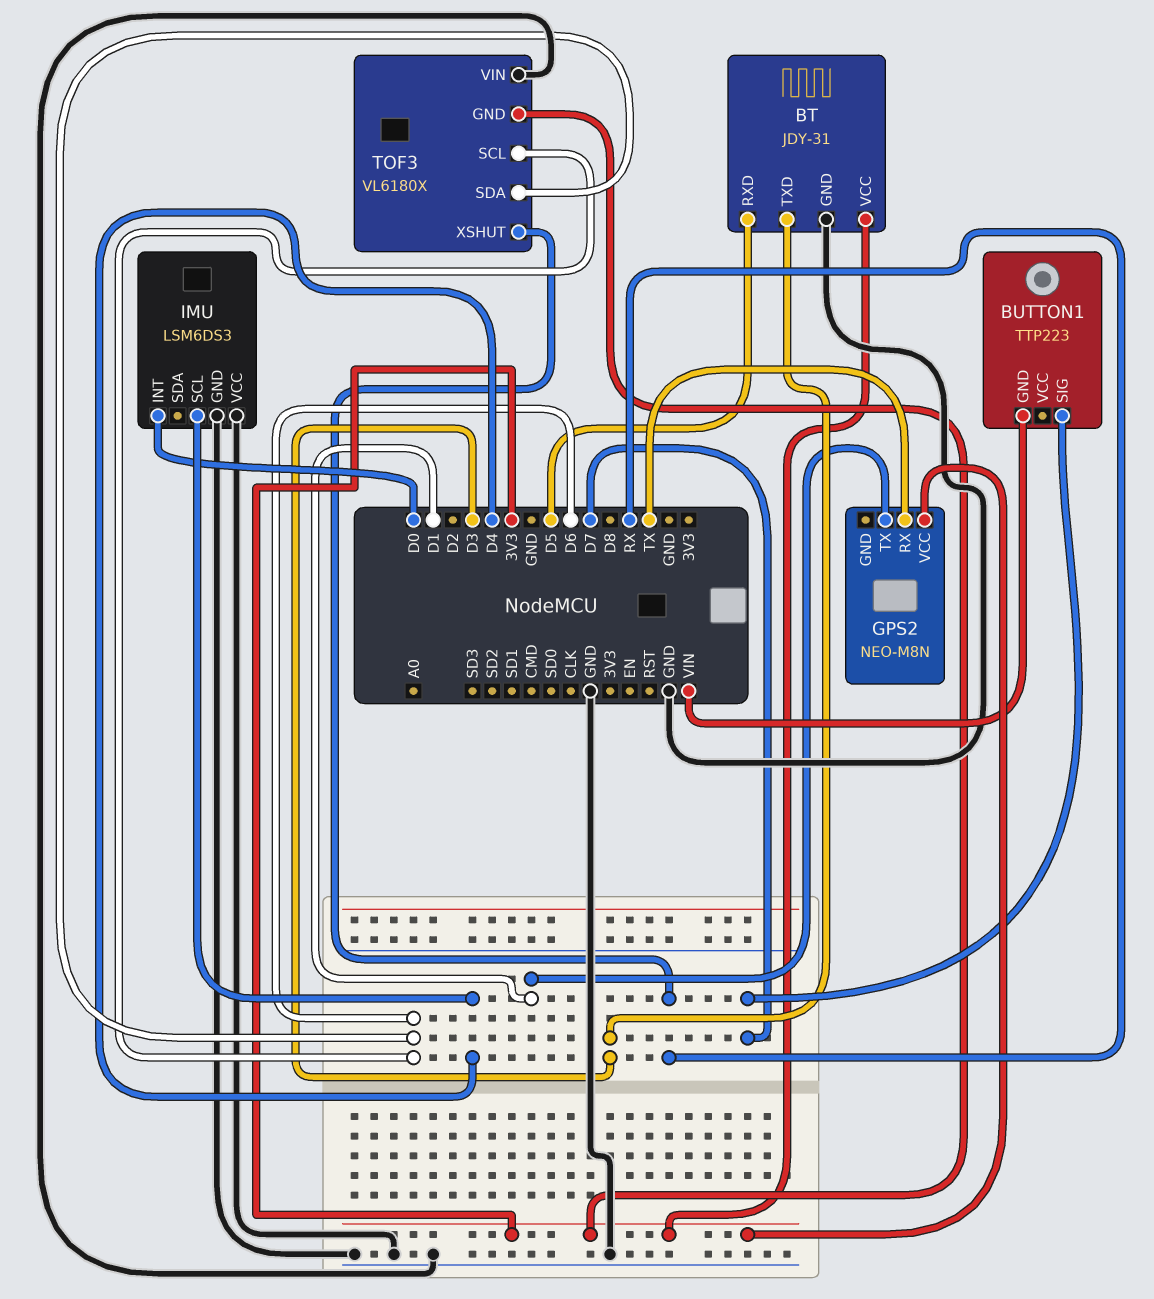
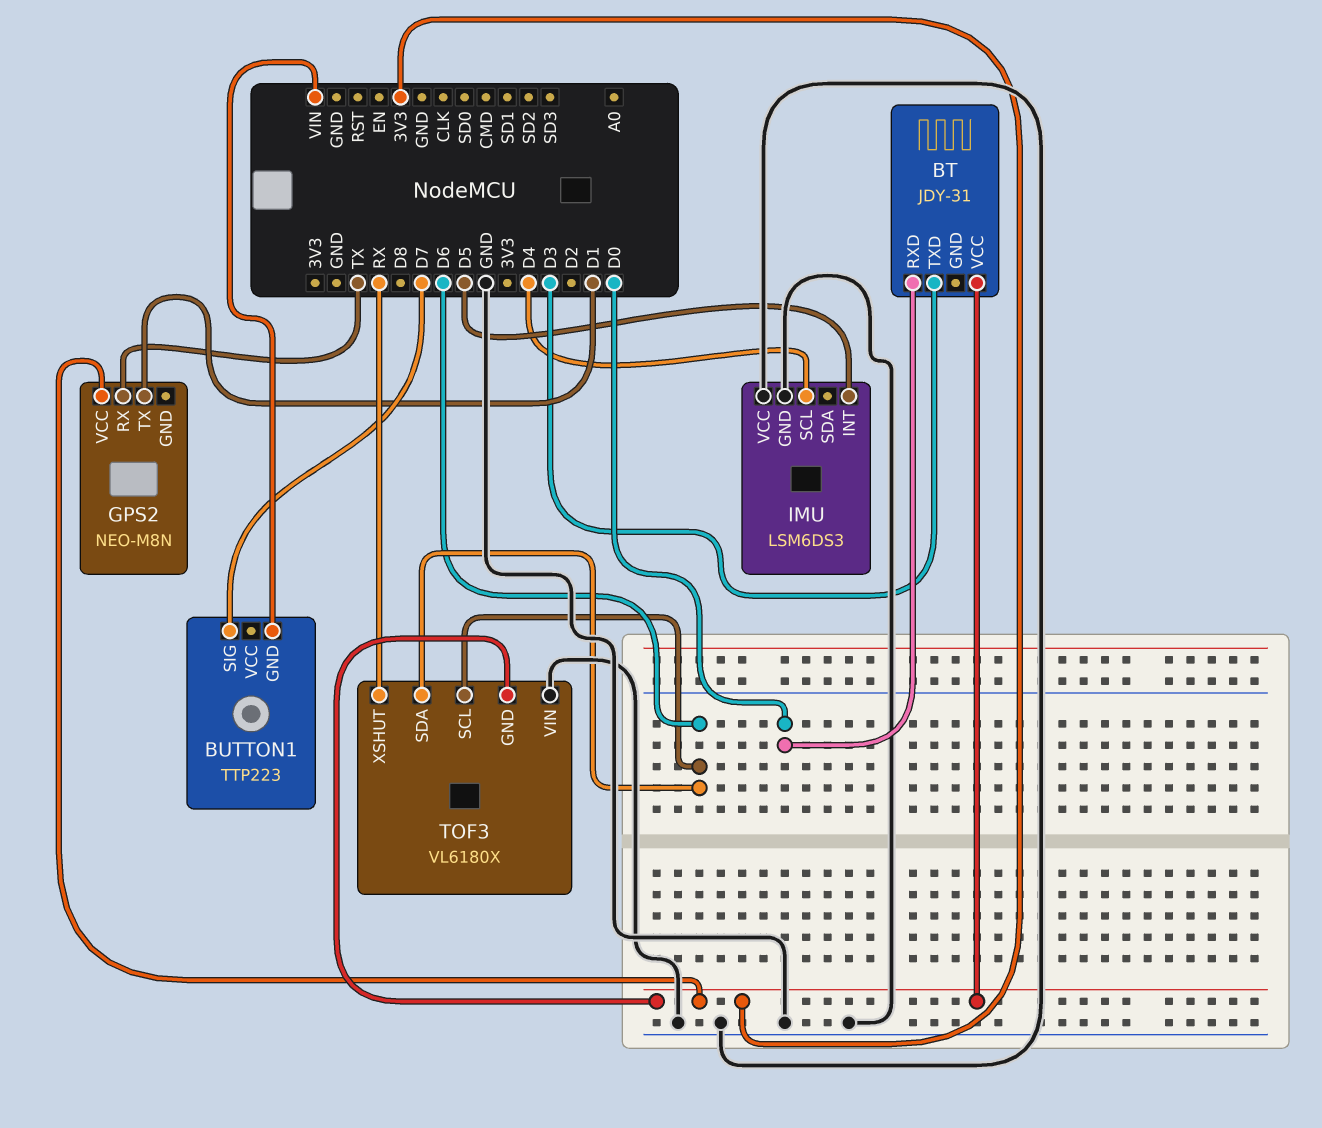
BT pin GND: GND -> none
BT pin RXD: D5 -> D0
IMU pin INT: D0 -> D5

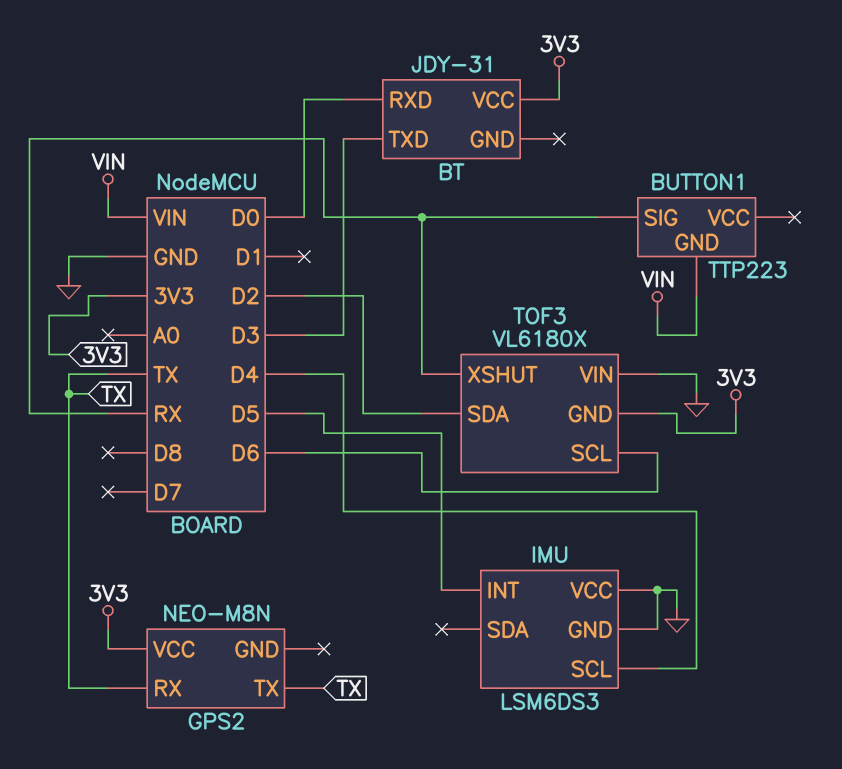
BUTTON1 pin SIG: D7 -> RX
GPS2 pin TX: D1 -> TX
TOF3 pin SDA: D6 -> D2

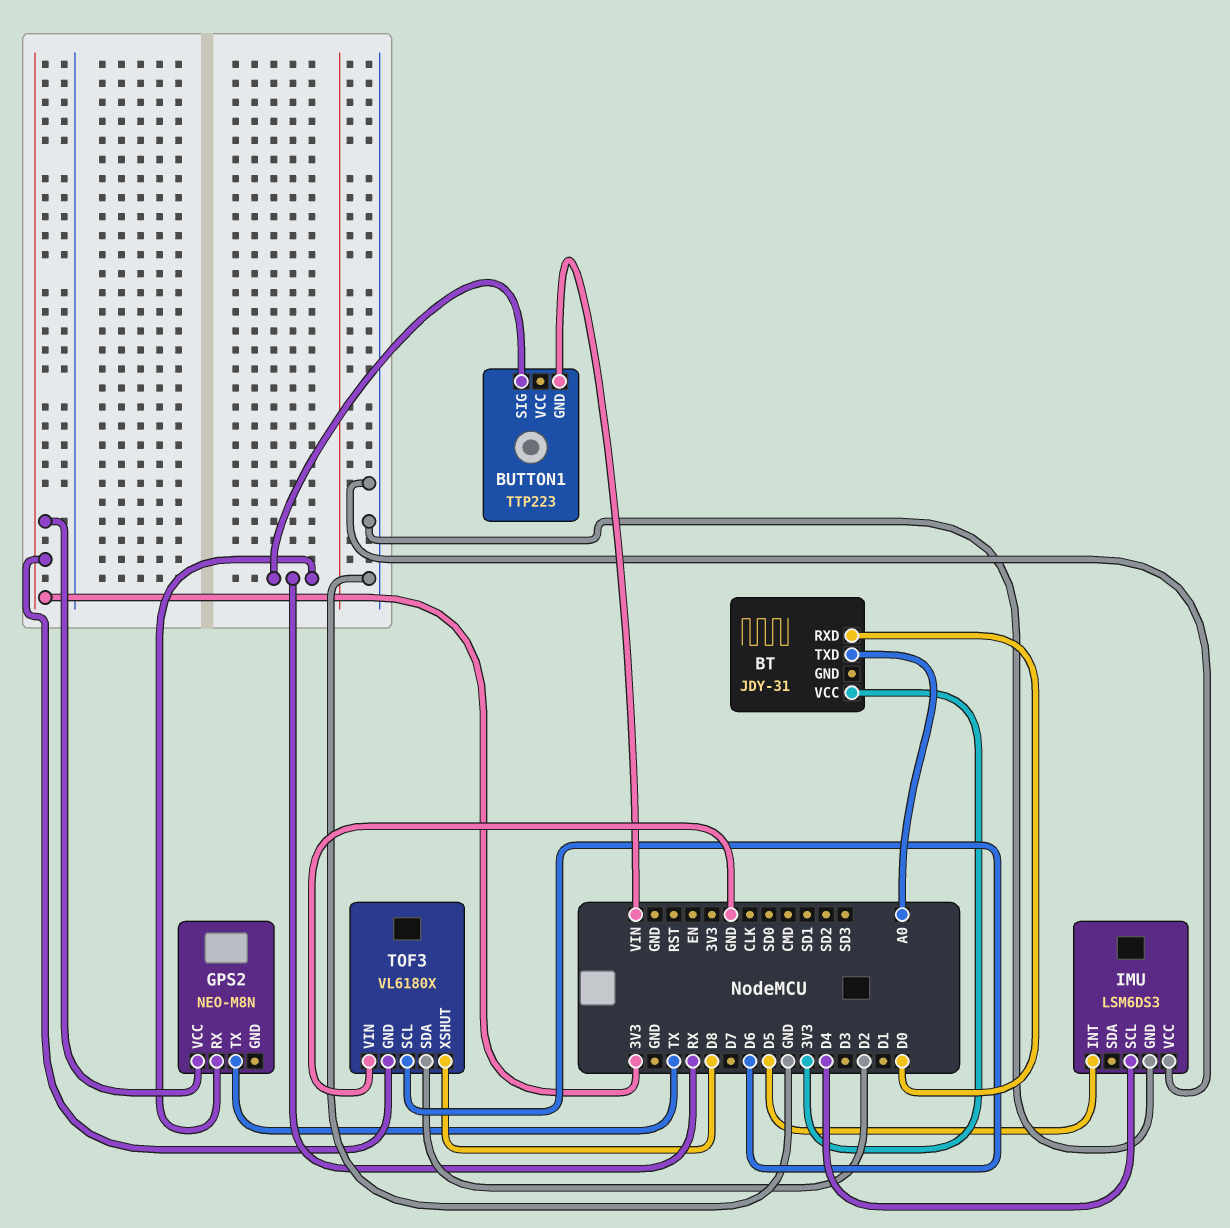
BT pin TXD: D3 -> A0
GPS2 pin RX: TX -> RX
TOF3 pin XSHUT: RX -> D8

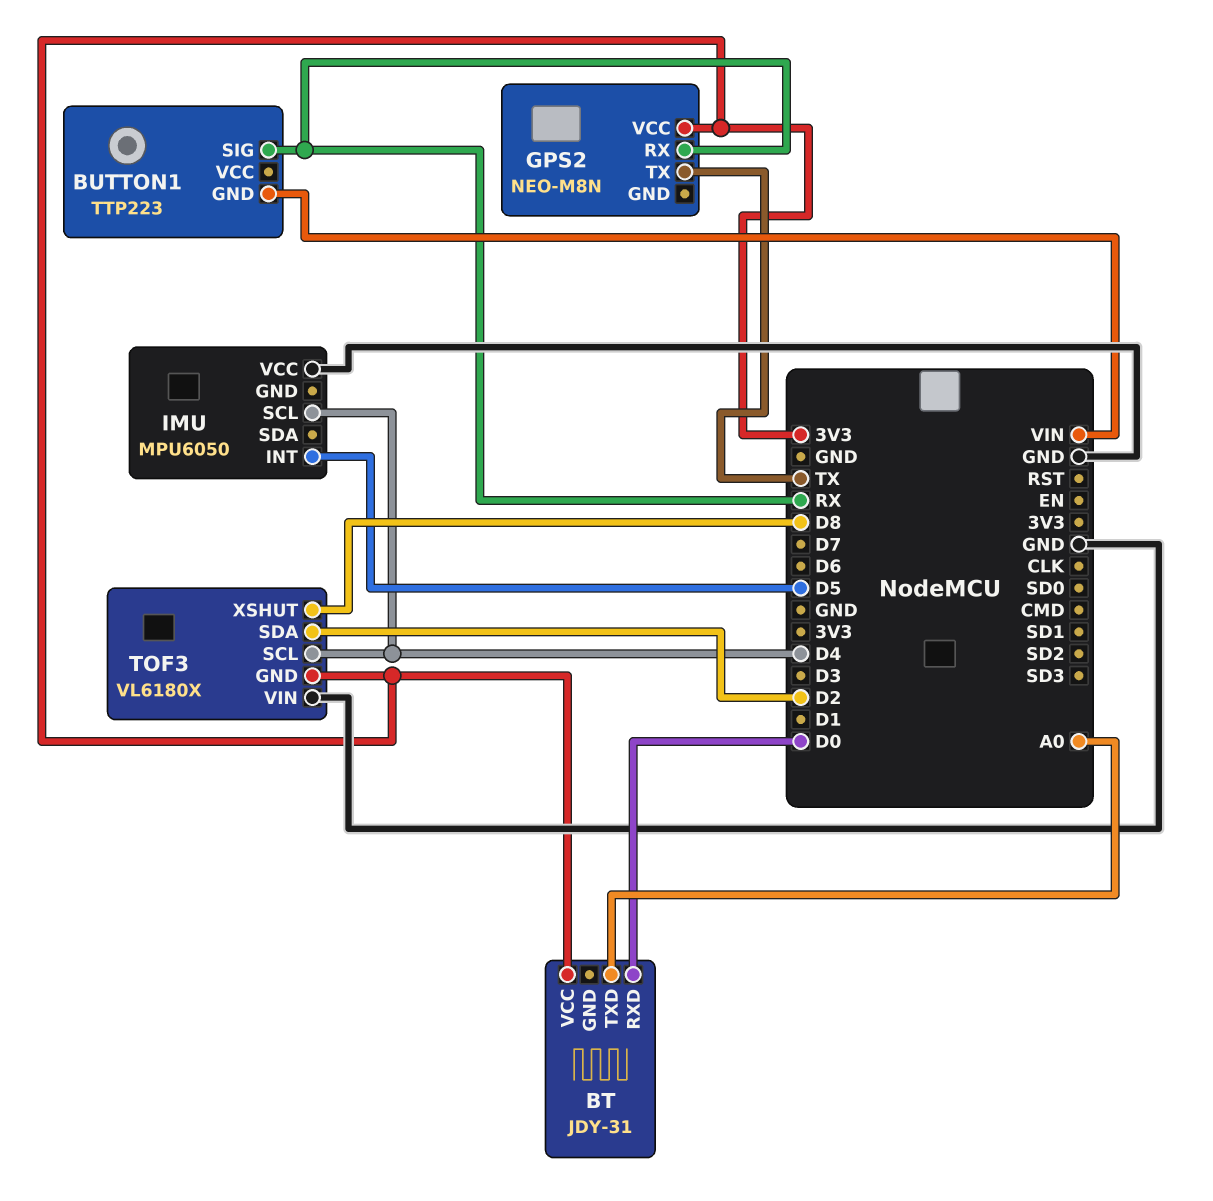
IMU: LSM6DS3 -> MPU6050
IMU pin GND: GND -> none
TOF3 pin SCL: D6 -> D4

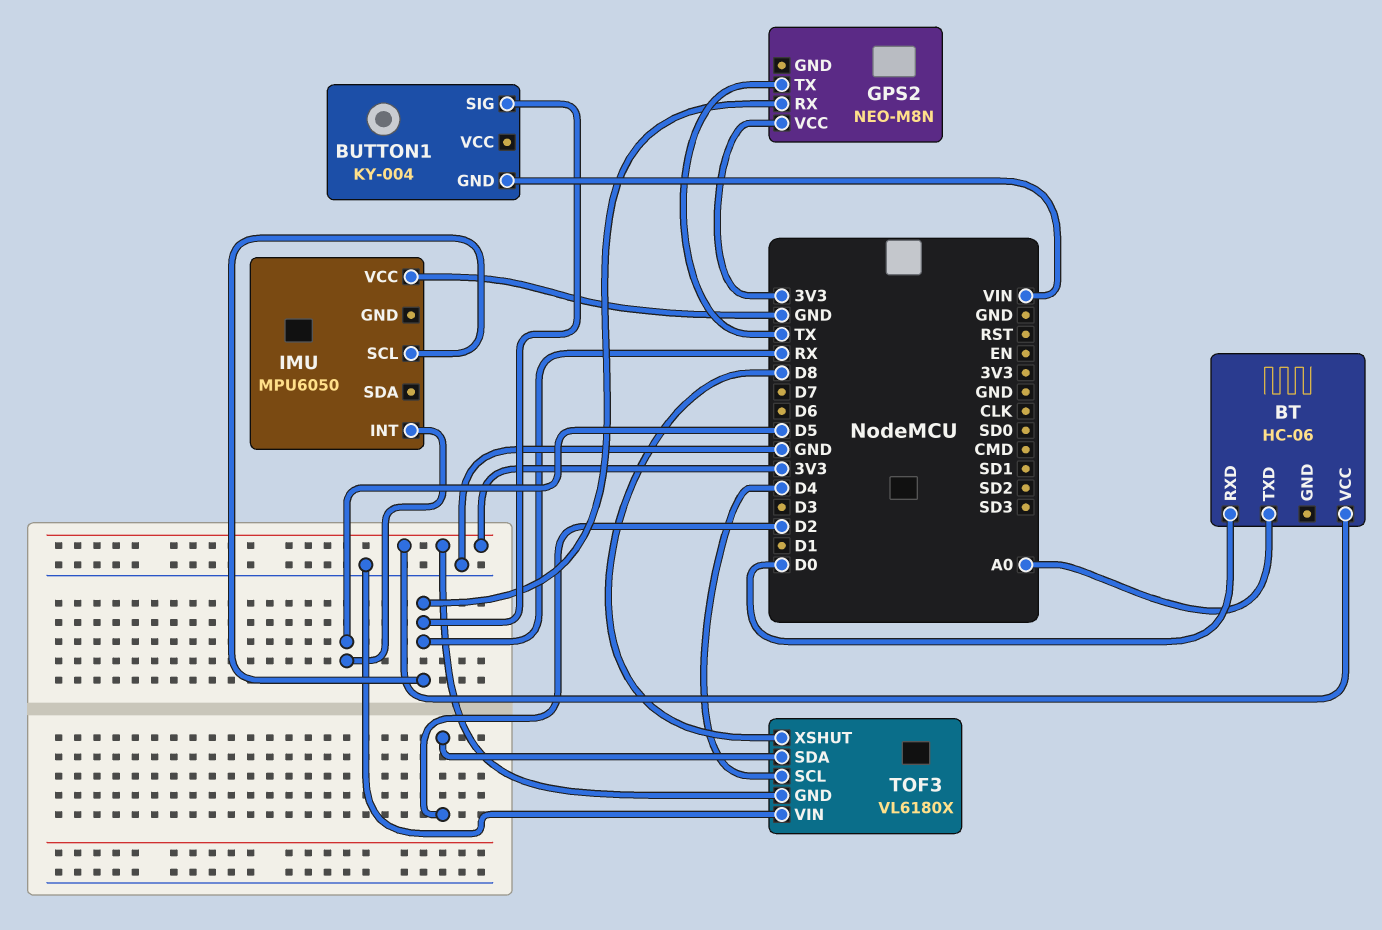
BT: JDY-31 -> HC-06
BUTTON1: TTP223 -> KY-004
IMU pin SCL: D4 -> RX

